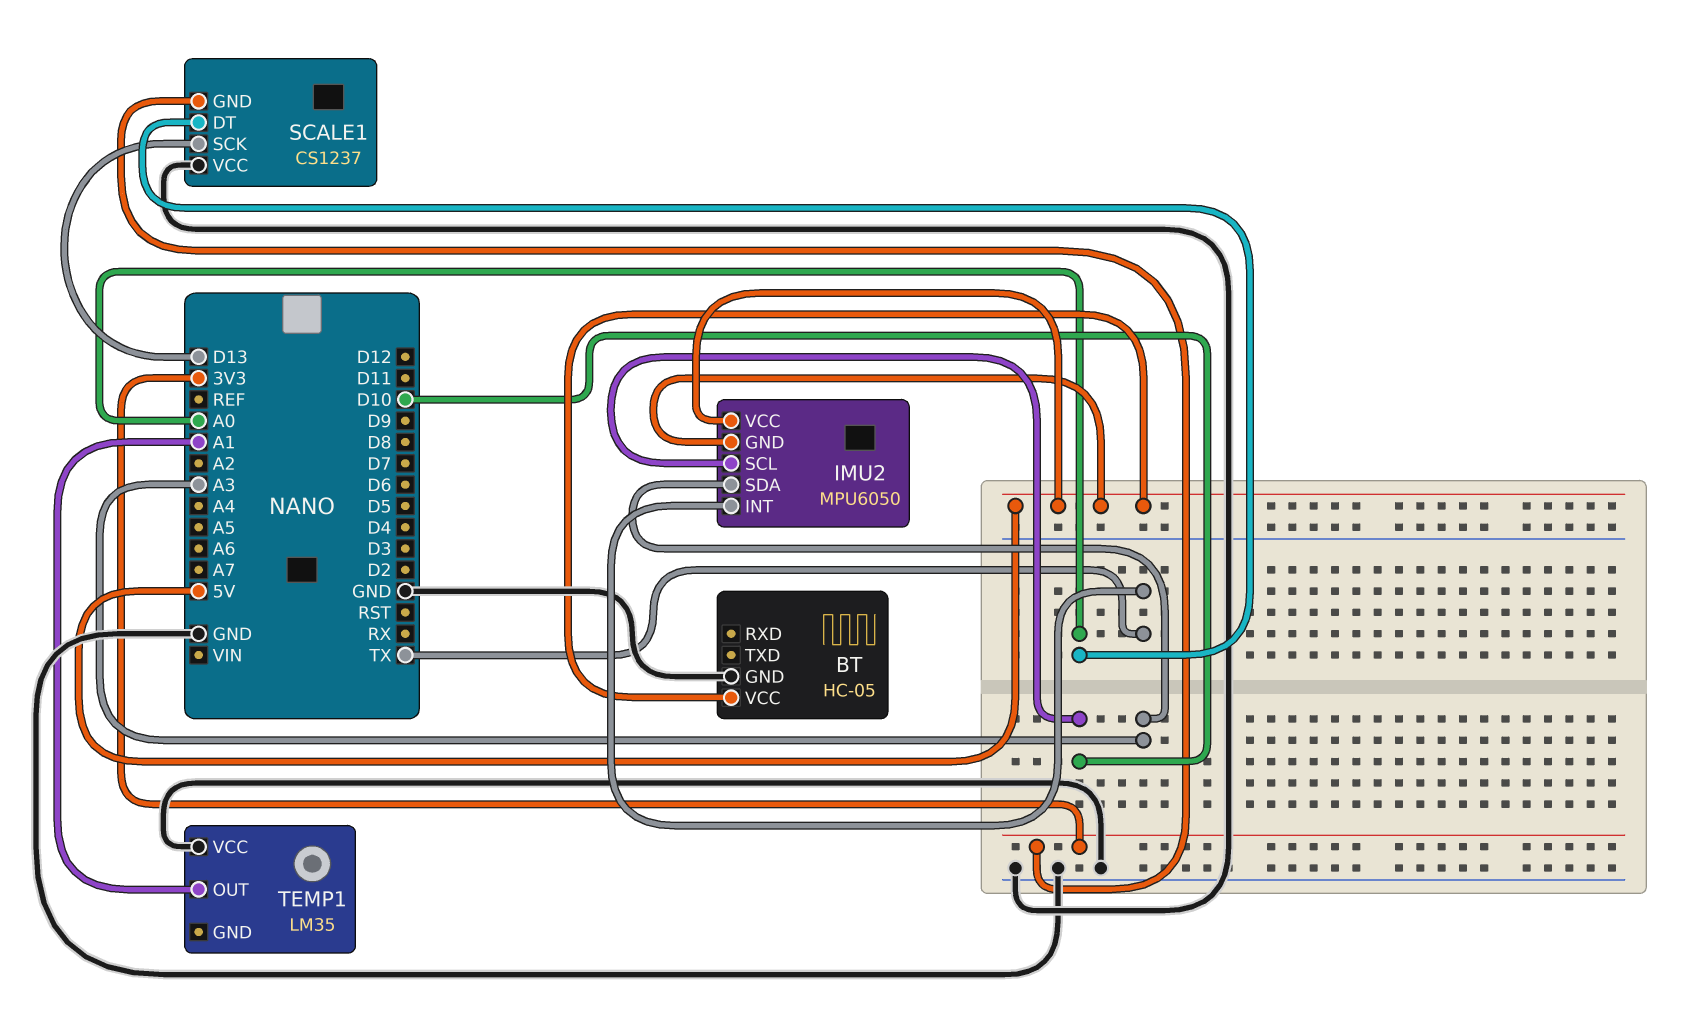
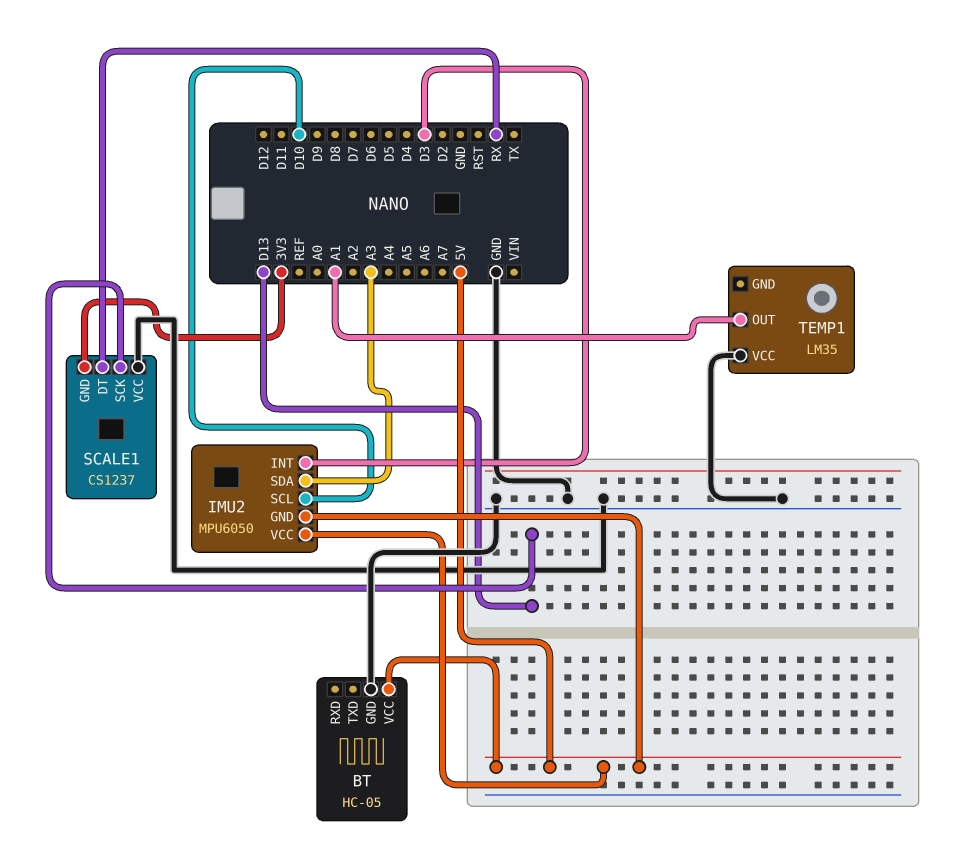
IMU2 pin INT: TX -> D3
SCALE1 pin DT: A0 -> RX

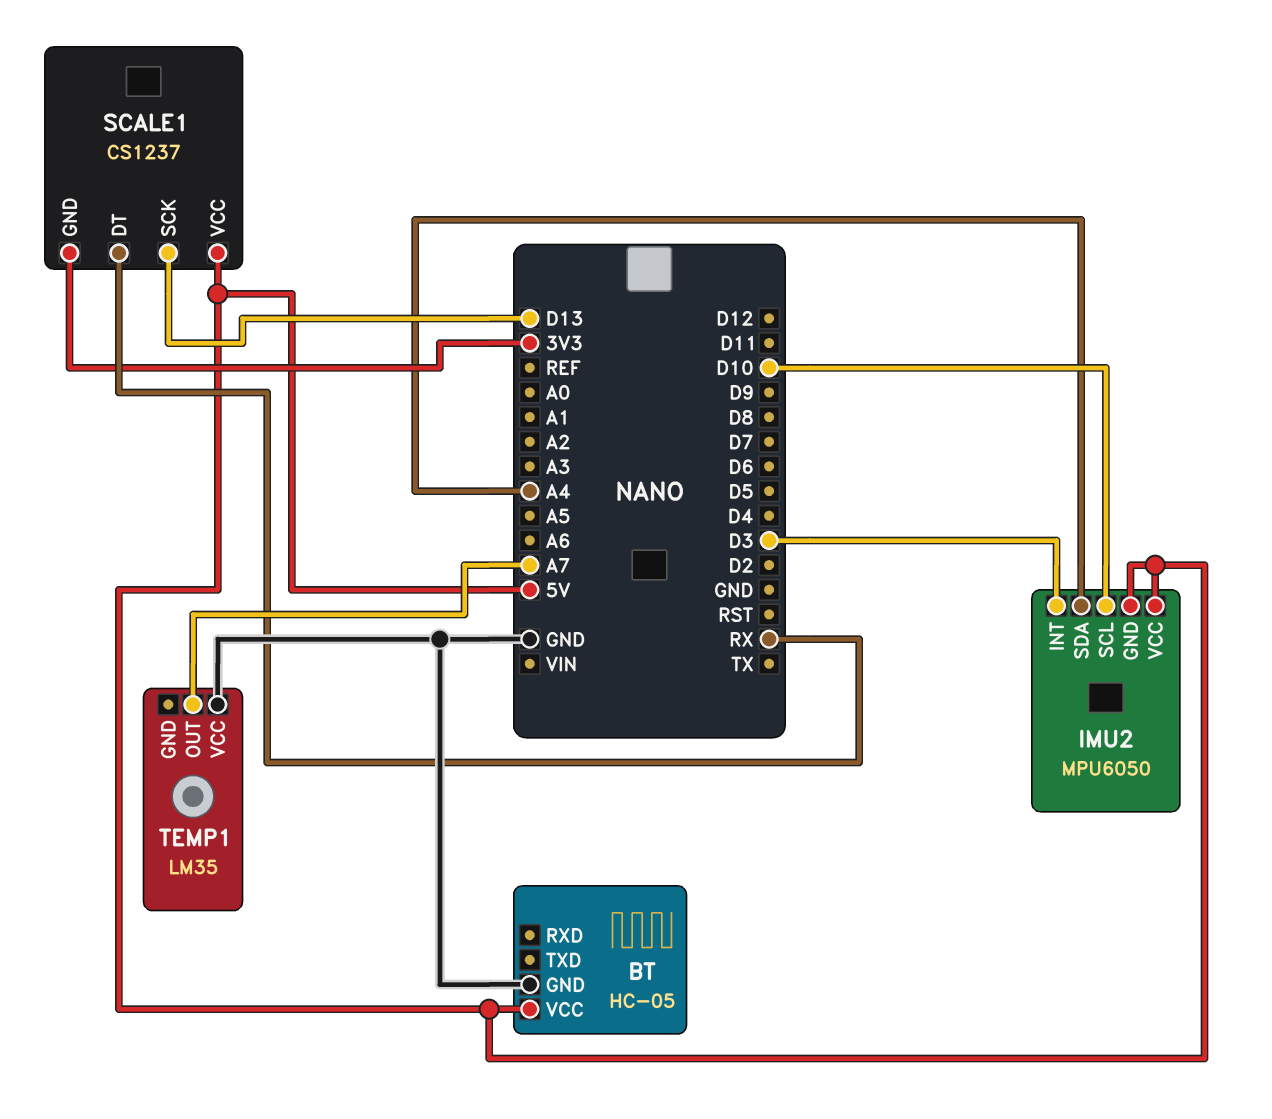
IMU2 pin SDA: A3 -> A4
SCALE1 pin VCC: GND -> 5V
TEMP1 pin OUT: A1 -> A7

